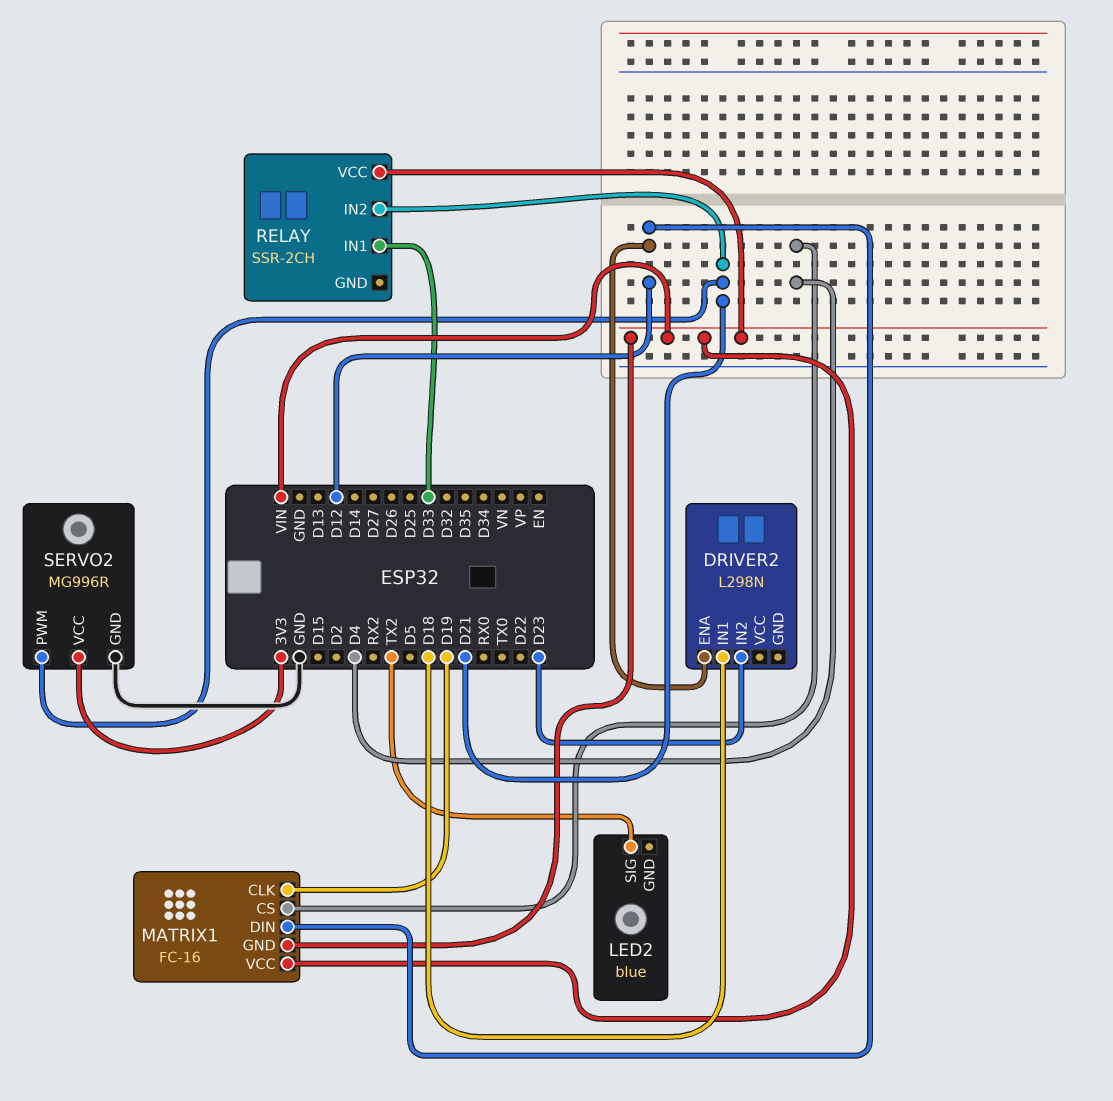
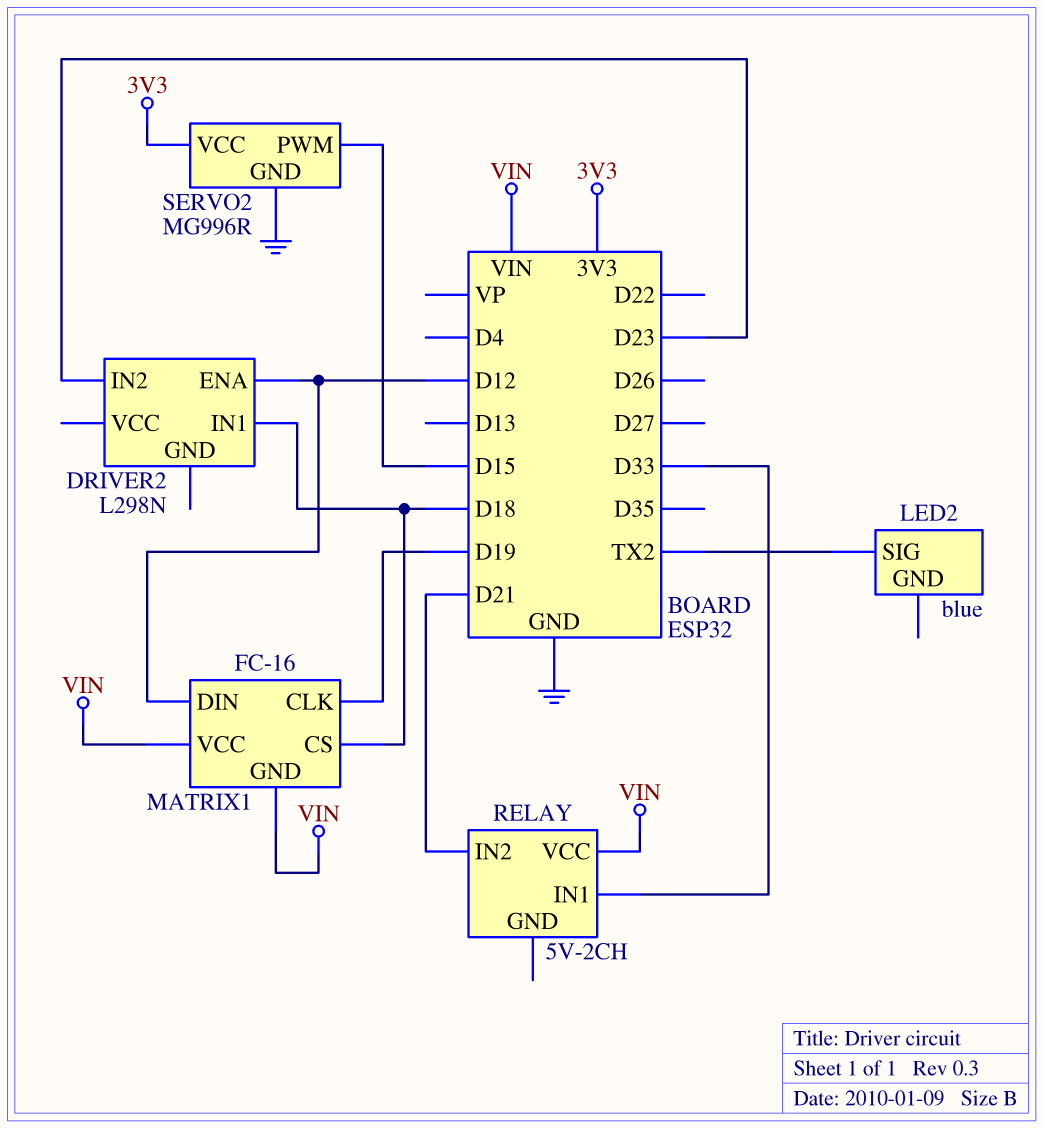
MATRIX1 pin CS: D4 -> D18
RELAY: SSR-2CH -> 5V-2CH
SERVO2 pin PWM: D21 -> D15

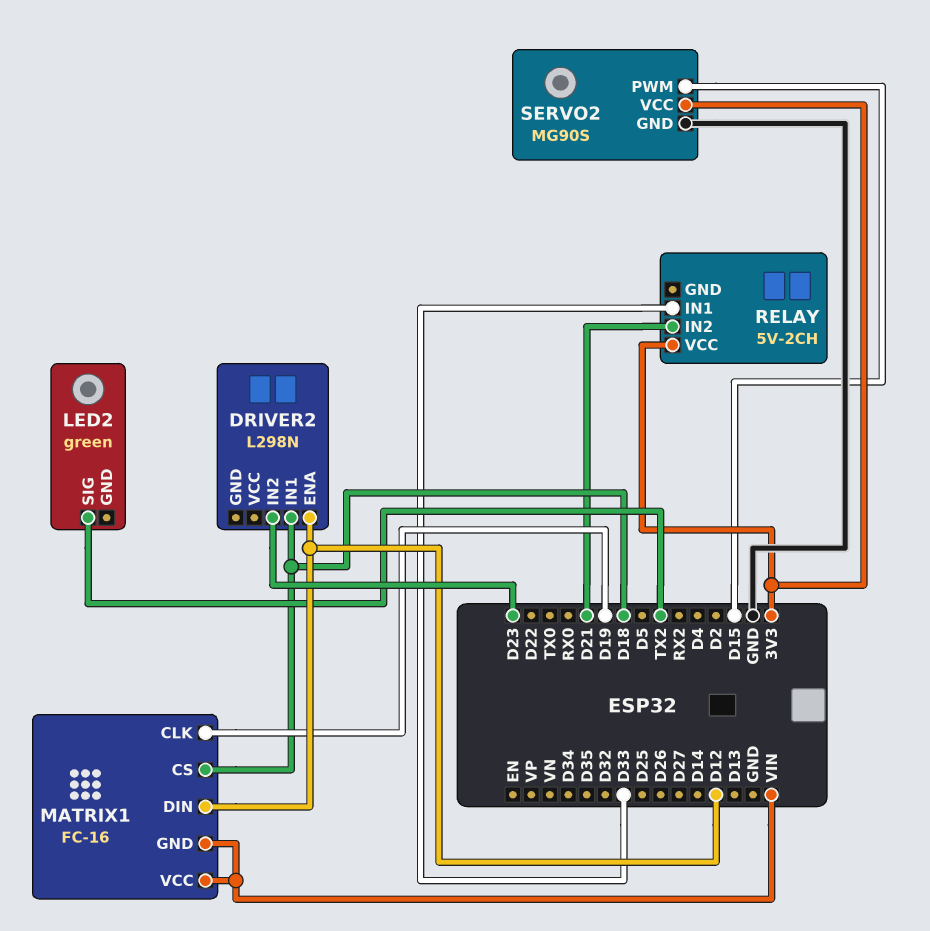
LED2: blue -> green
RELAY pin VCC: VIN -> 3V3
SERVO2: MG996R -> MG90S

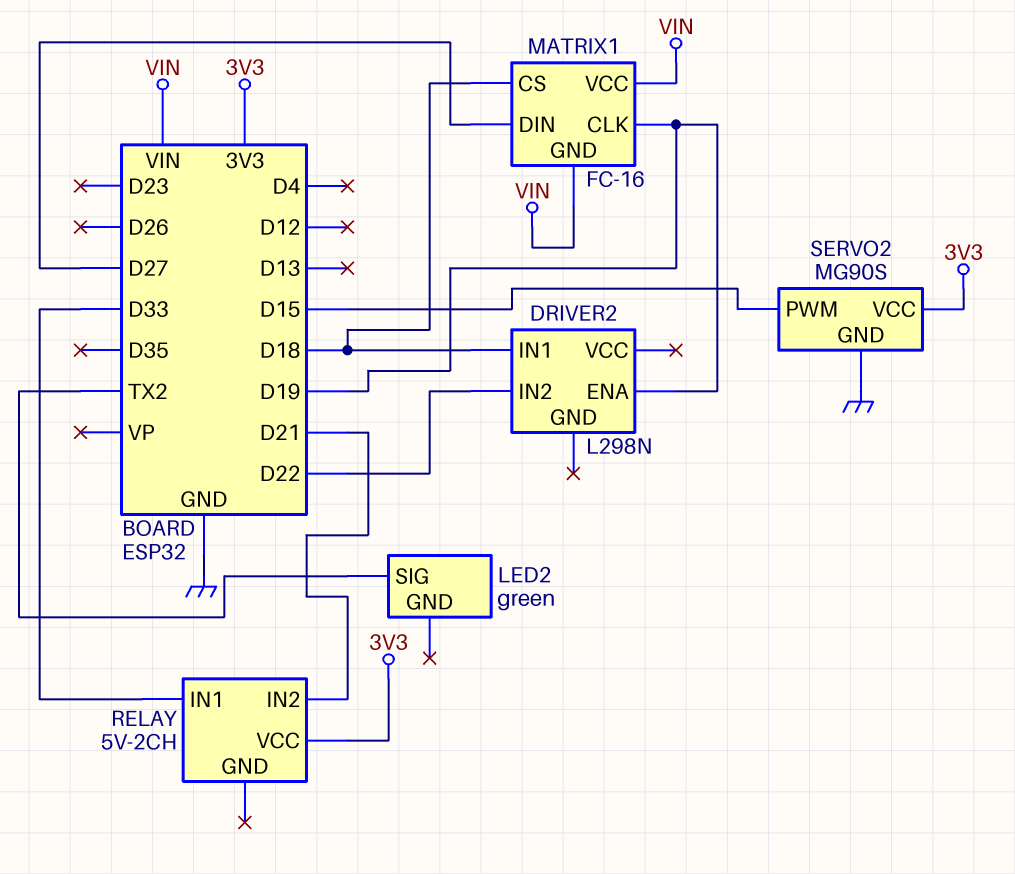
DRIVER2 pin ENA: D12 -> D19
DRIVER2 pin IN2: D23 -> D22
MATRIX1 pin DIN: D12 -> D27

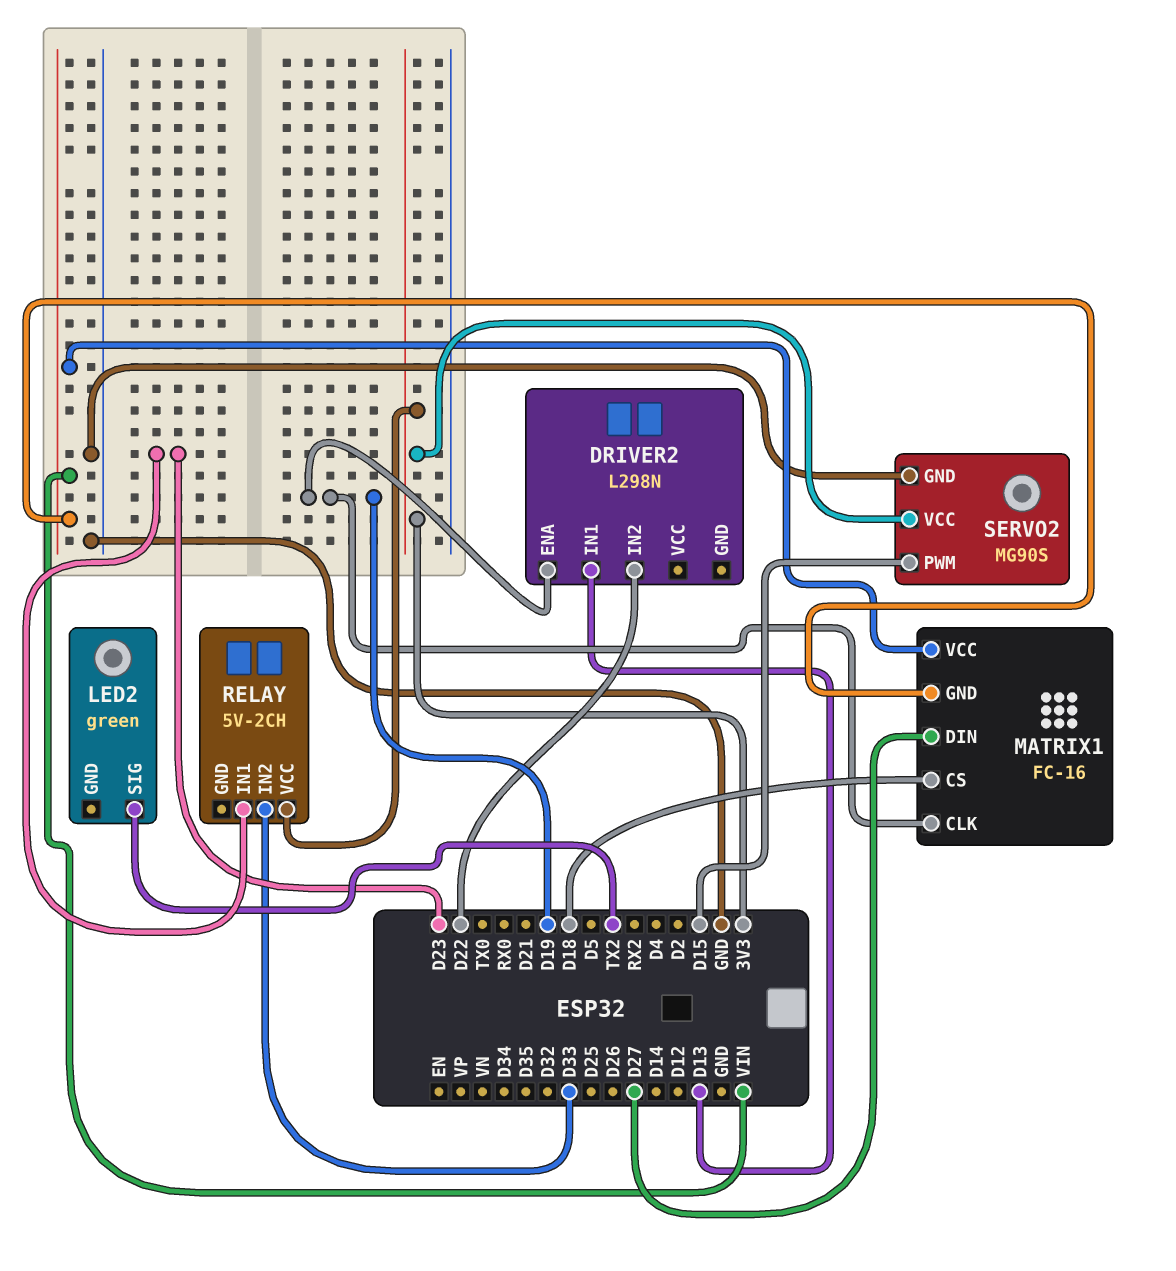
DRIVER2 pin IN1: D18 -> D13
RELAY pin IN1: D33 -> D23
RELAY pin IN2: D21 -> D33

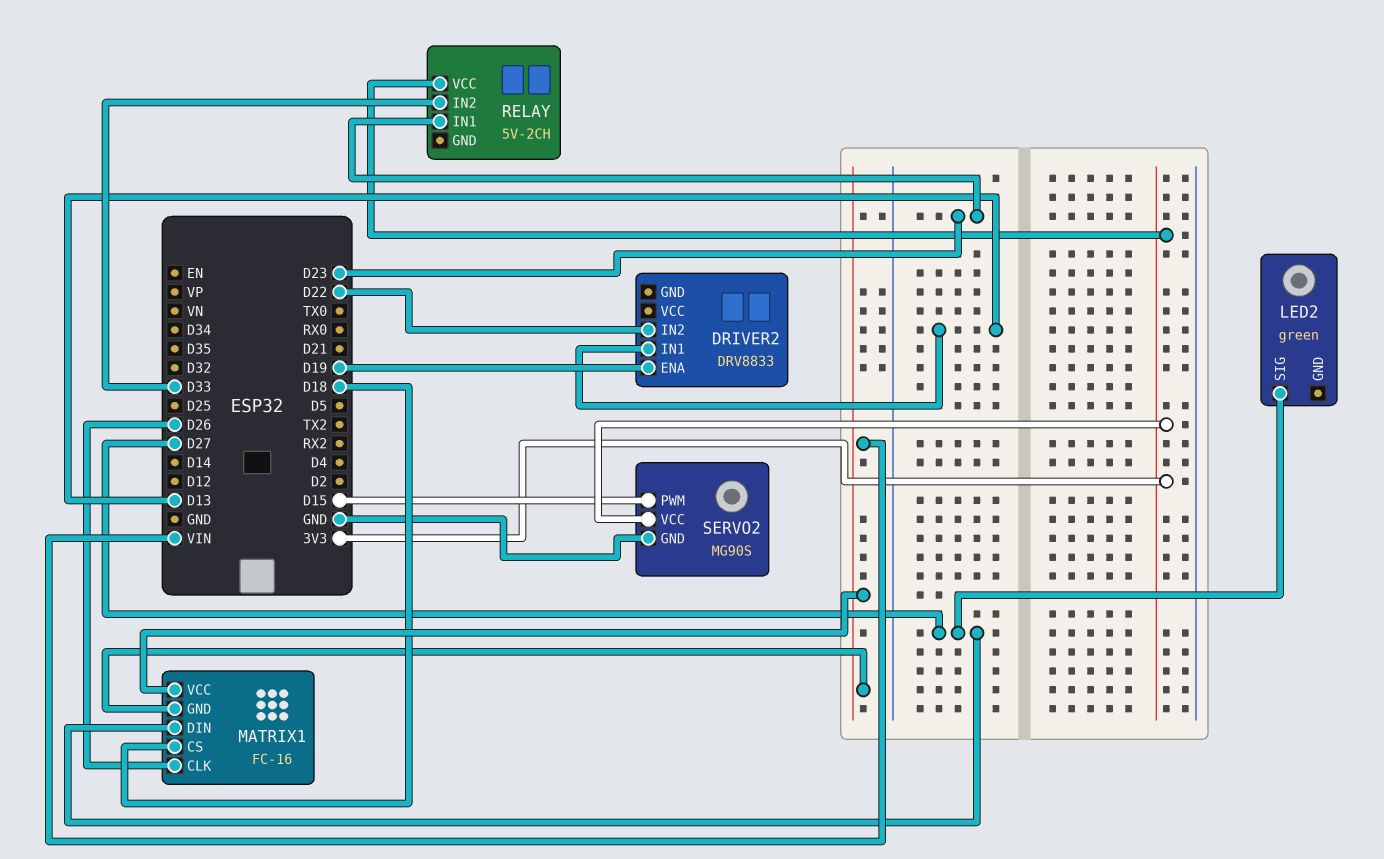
DRIVER2: L298N -> DRV8833
LED2 pin SIG: TX2 -> D27
MATRIX1 pin CLK: D19 -> D26

